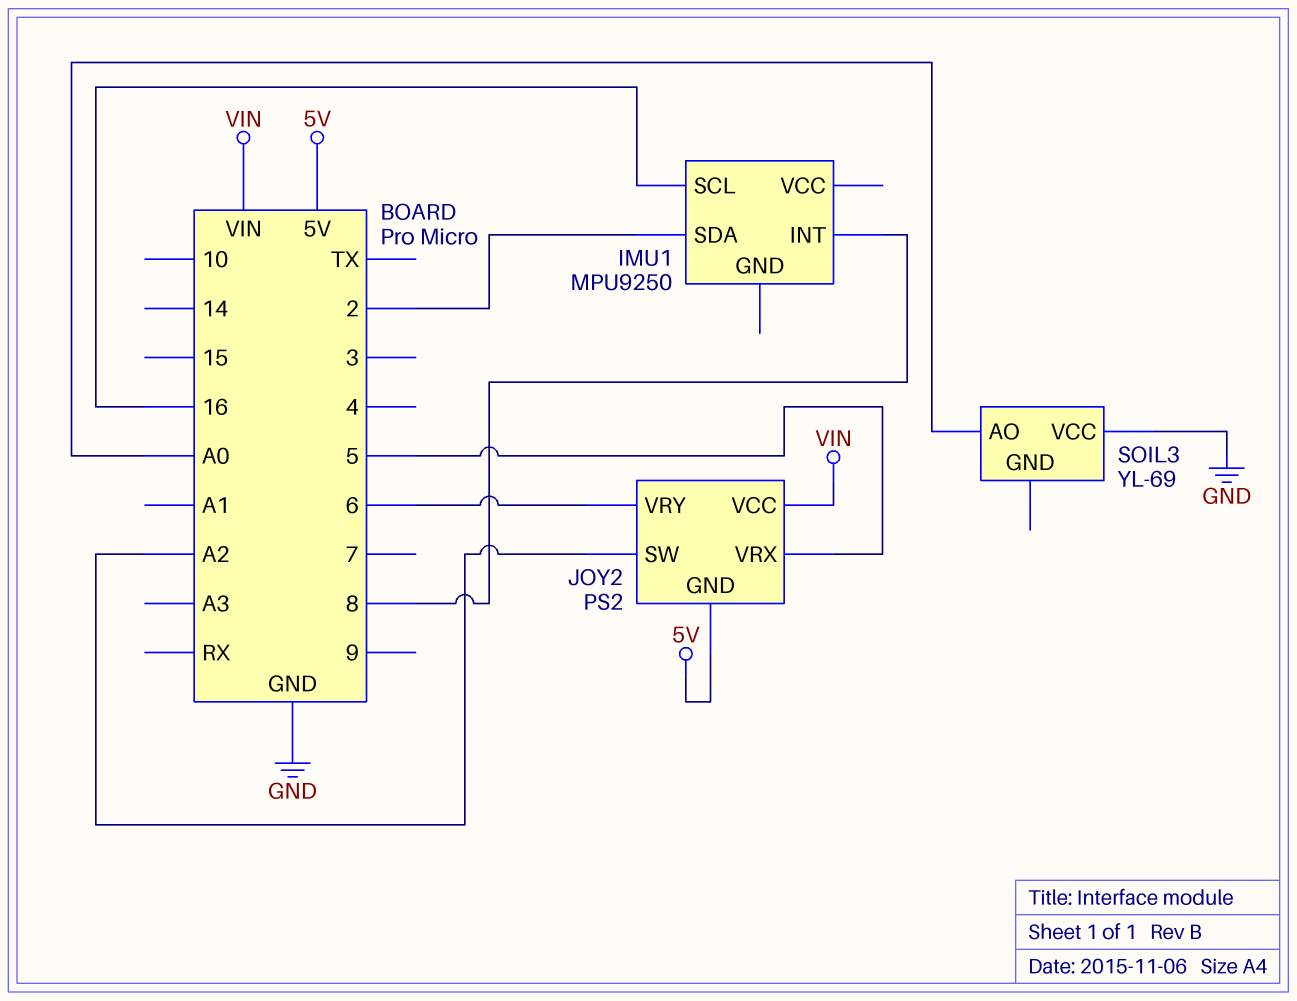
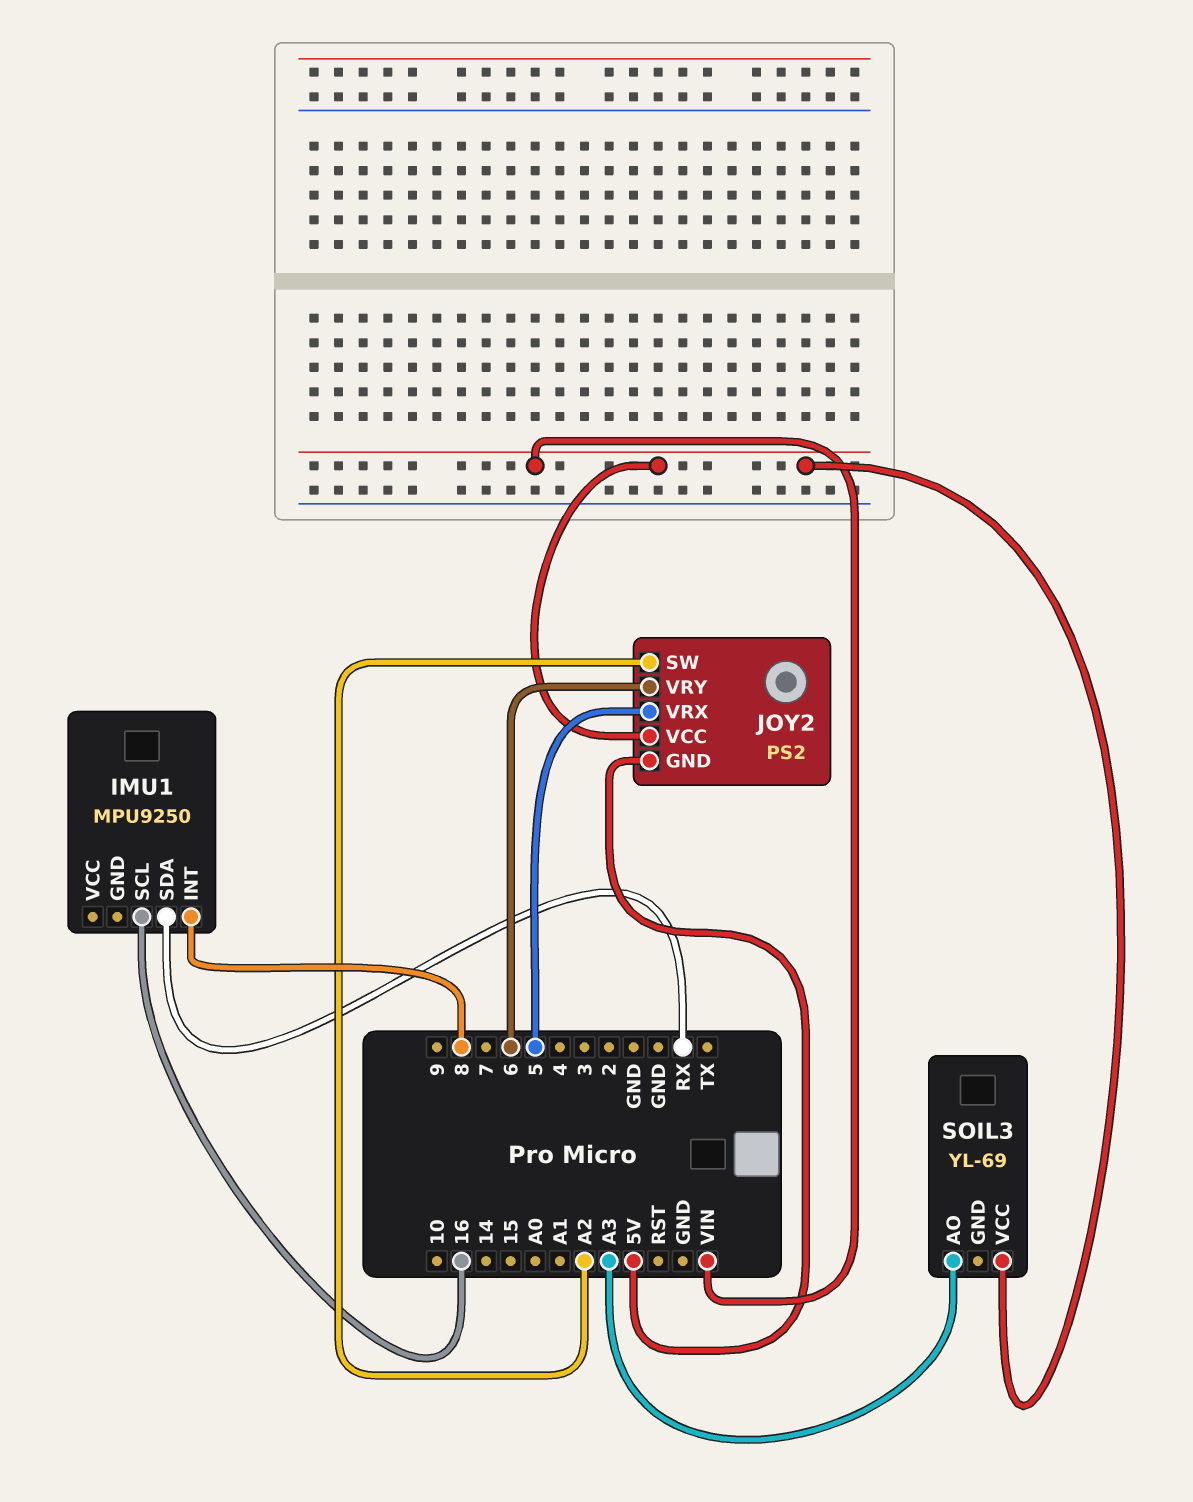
IMU1 pin SDA: 2 -> RX
SOIL3 pin AO: A0 -> A3
SOIL3 pin VCC: GND -> VIN

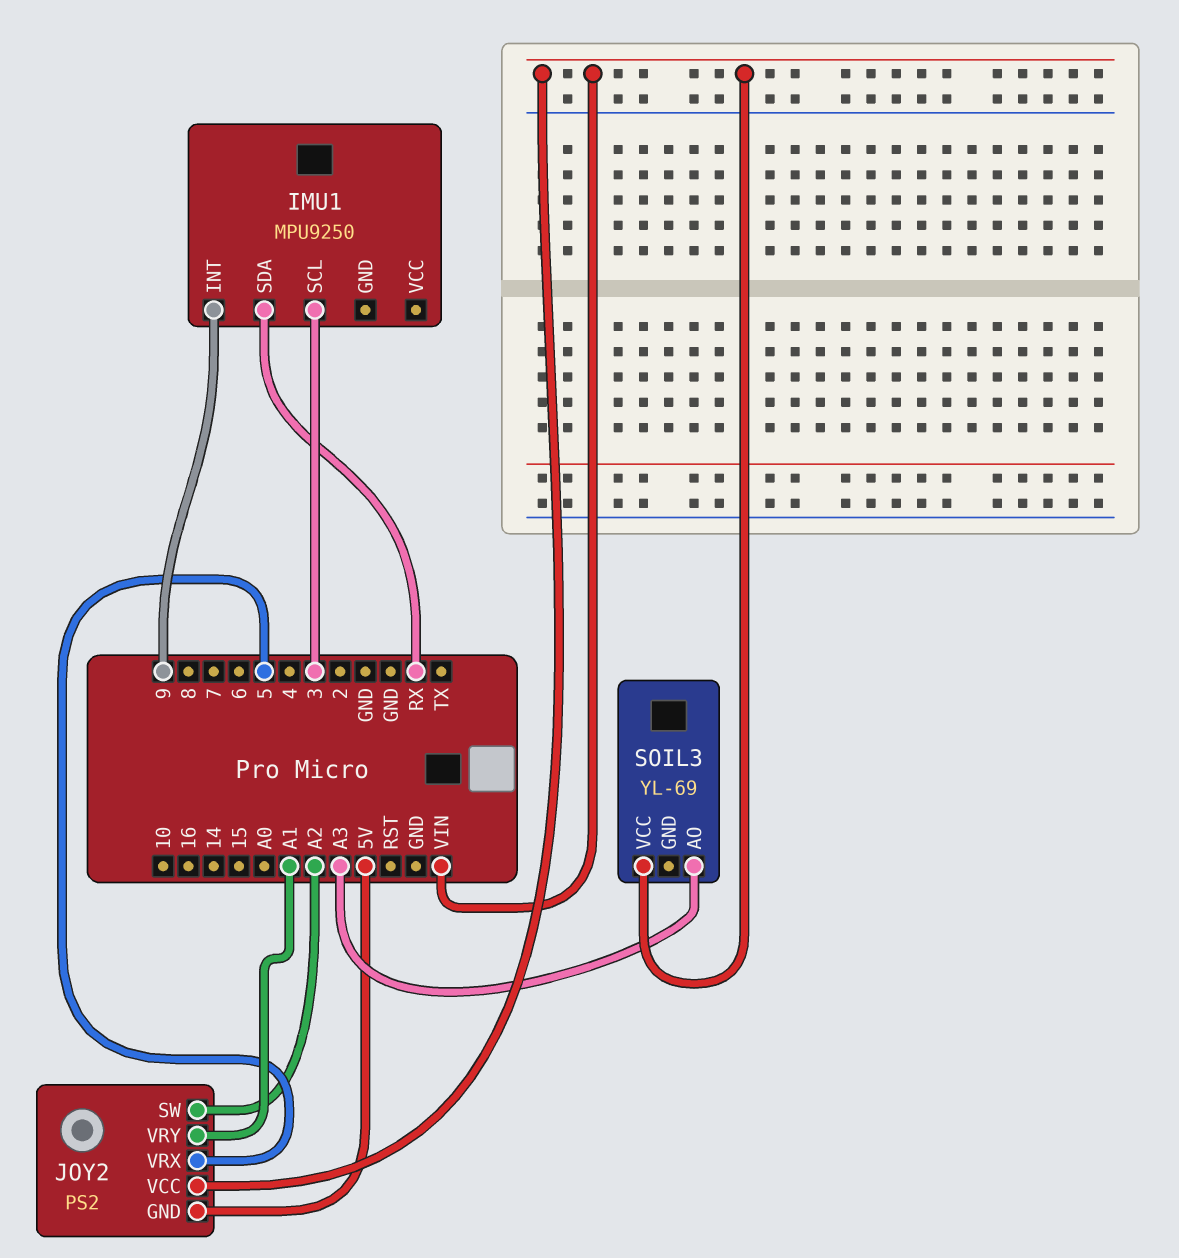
IMU1 pin INT: 8 -> 9
IMU1 pin SCL: 16 -> 3
JOY2 pin VRY: 6 -> A1

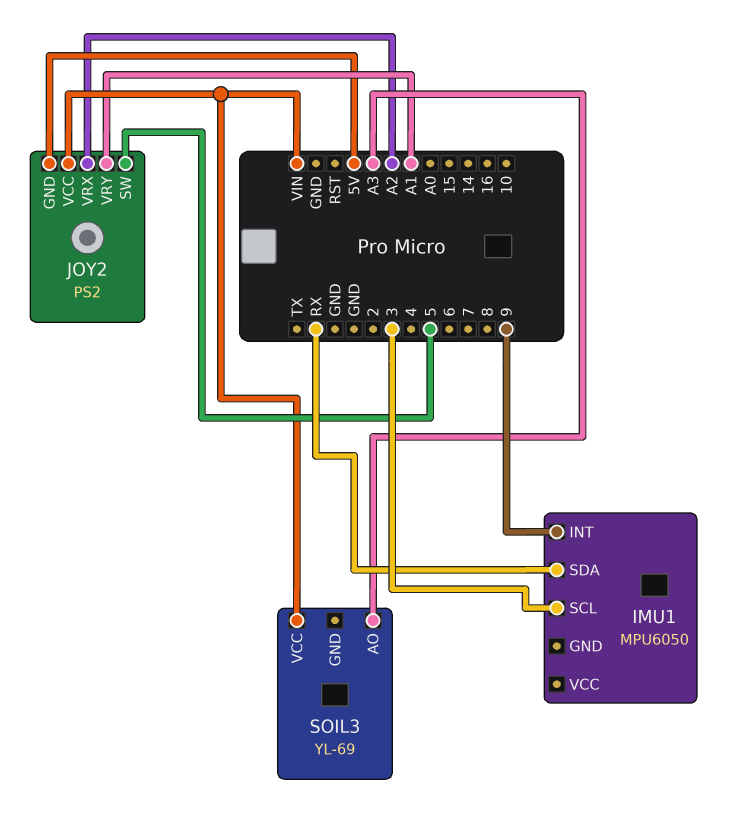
IMU1: MPU9250 -> MPU6050
JOY2 pin SW: A2 -> 5
JOY2 pin VRX: 5 -> A2

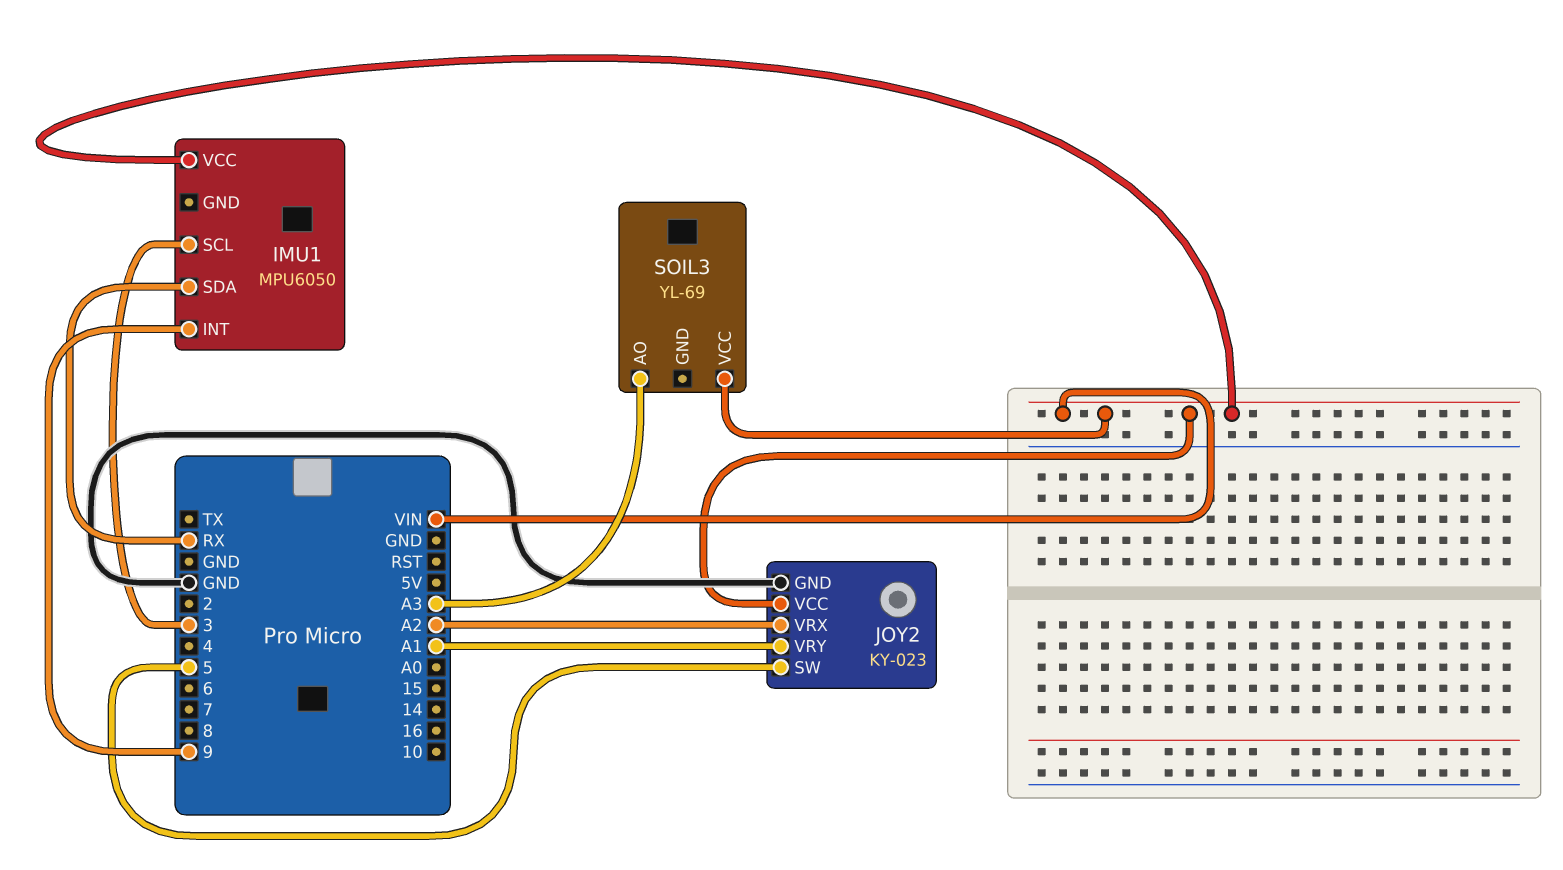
IMU1 pin VCC: none -> VIN
JOY2: PS2 -> KY-023
JOY2 pin GND: 5V -> GND

